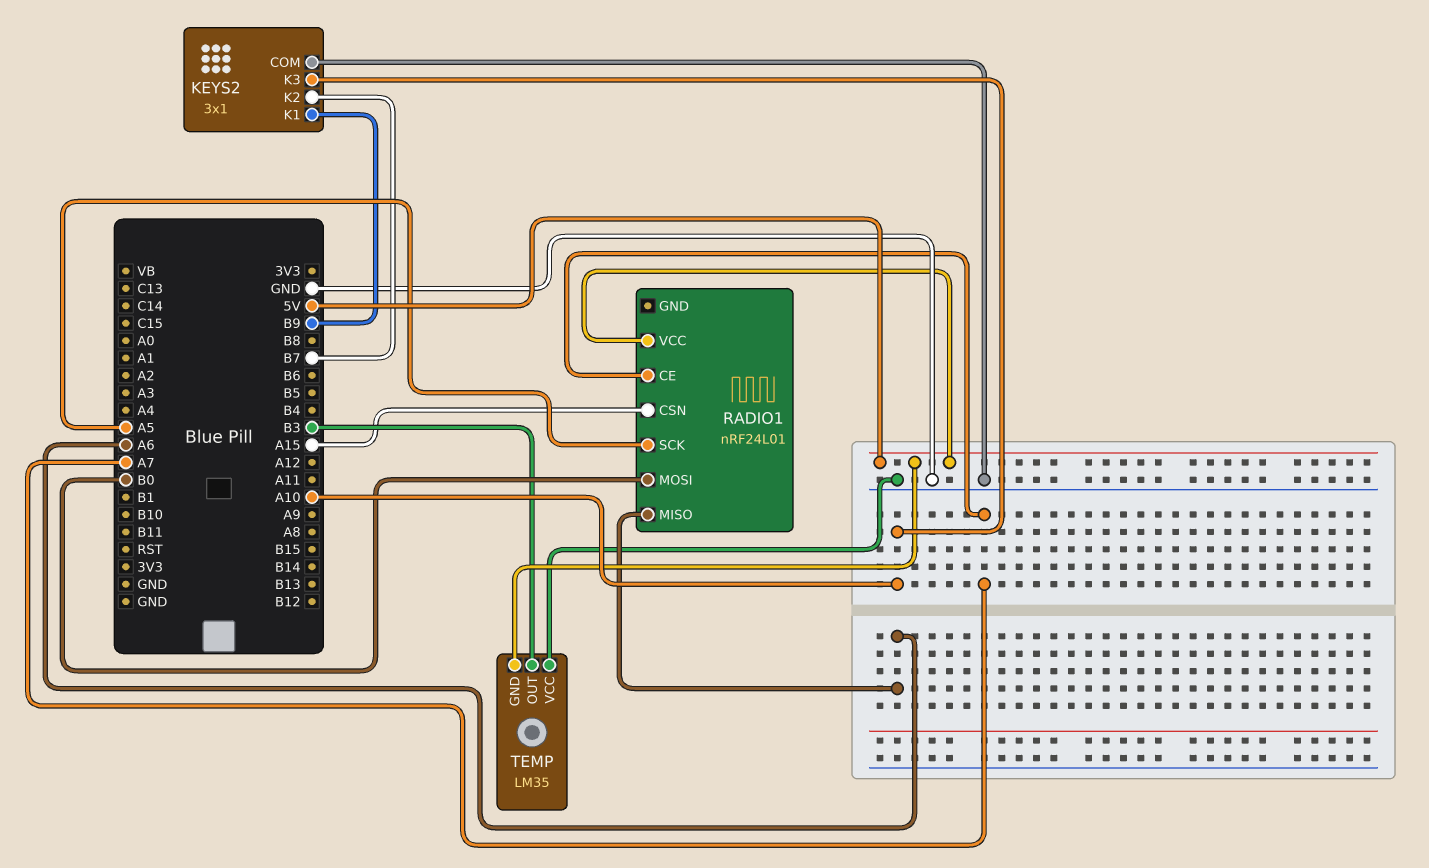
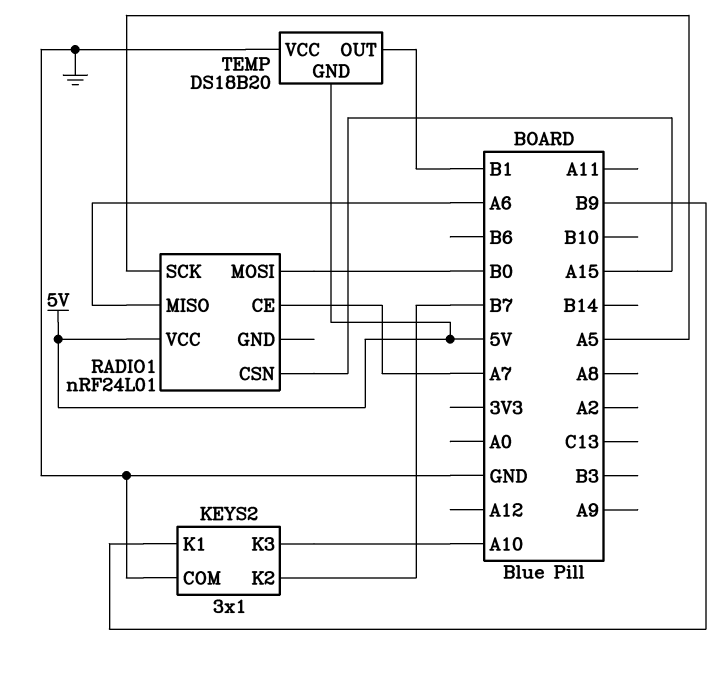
TEMP: LM35 -> DS18B20
TEMP pin OUT: B3 -> B1

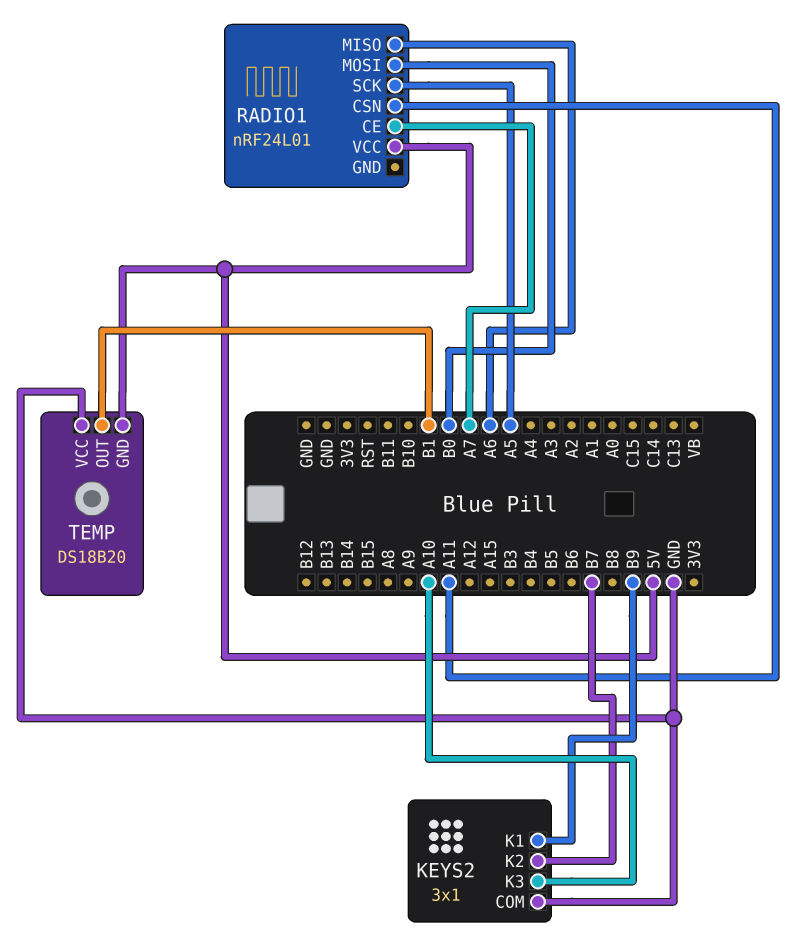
RADIO1 pin CSN: A15 -> A11

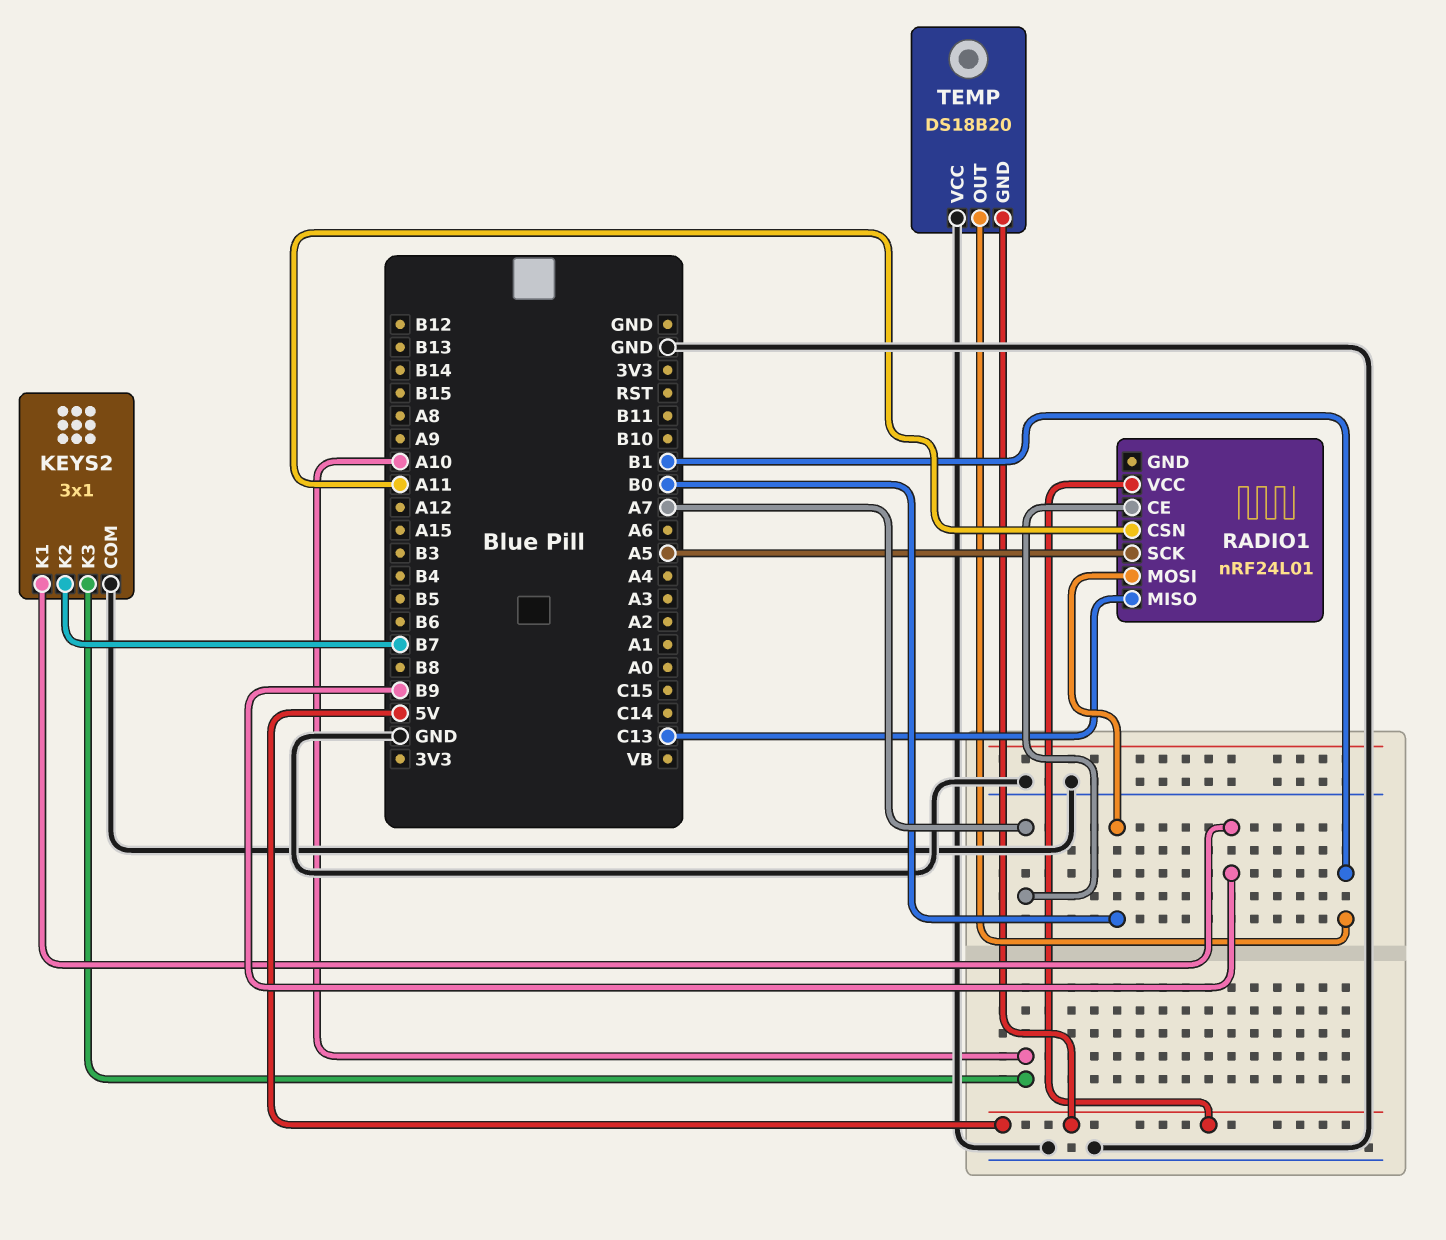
RADIO1 pin MISO: A6 -> C13

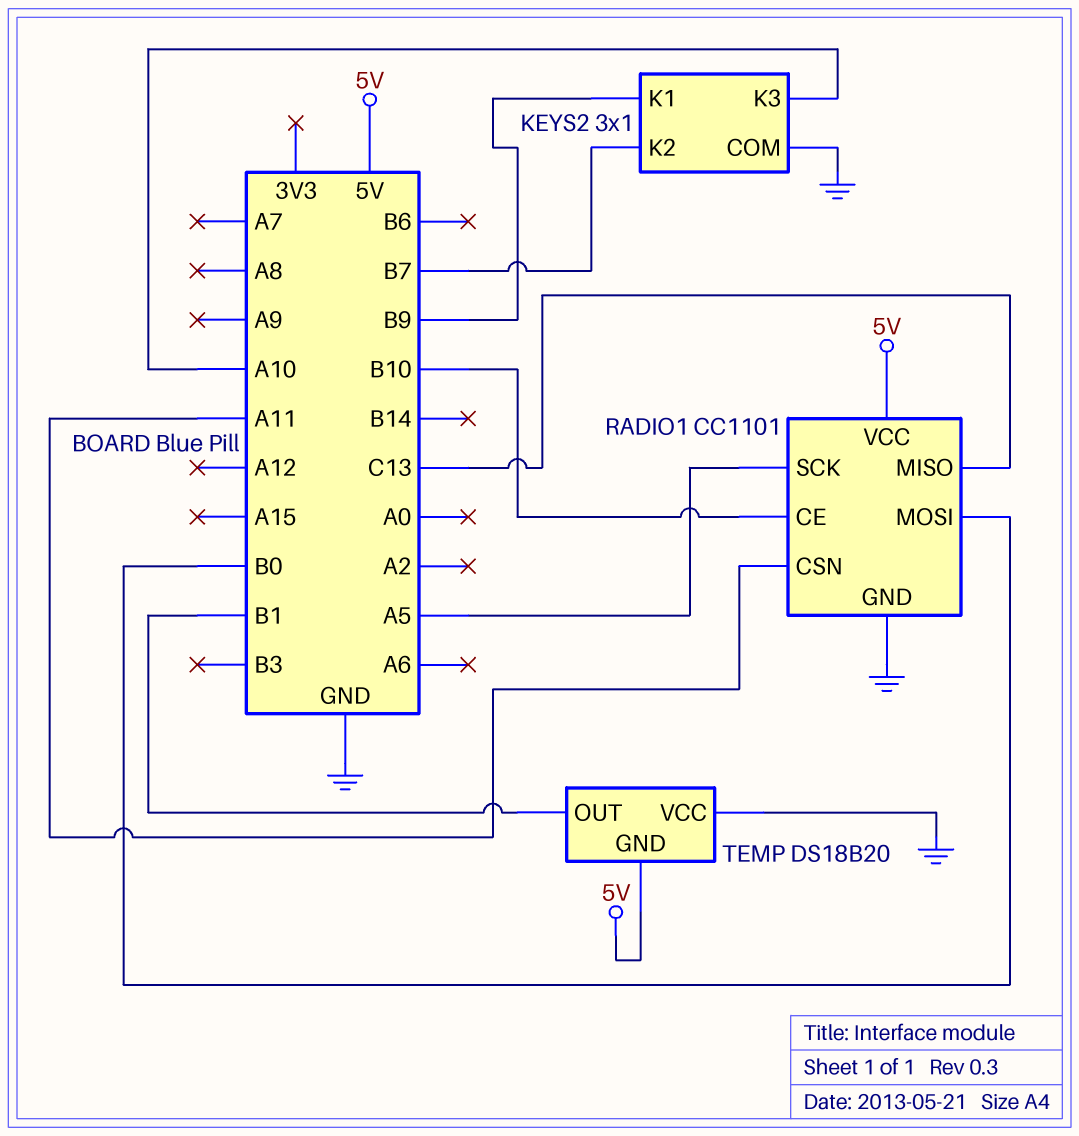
RADIO1: nRF24L01 -> CC1101
RADIO1 pin CE: A7 -> B10
RADIO1 pin GND: none -> GND

